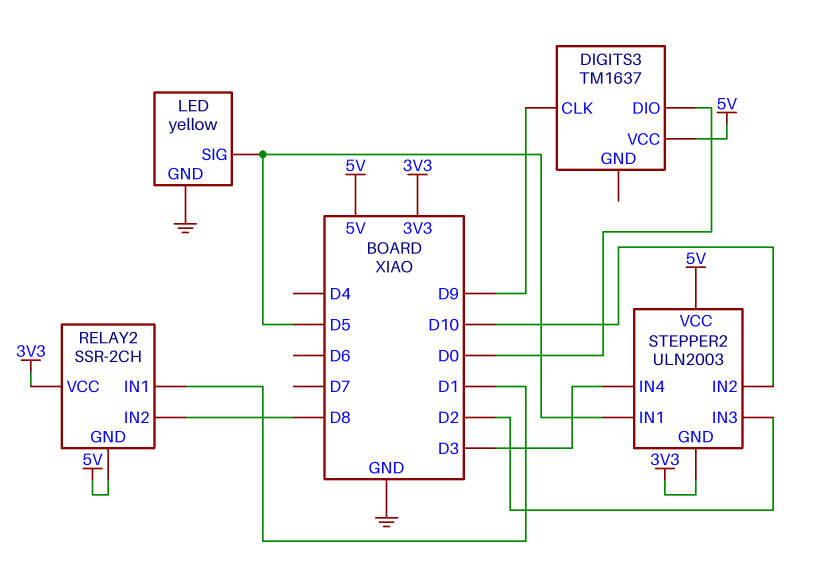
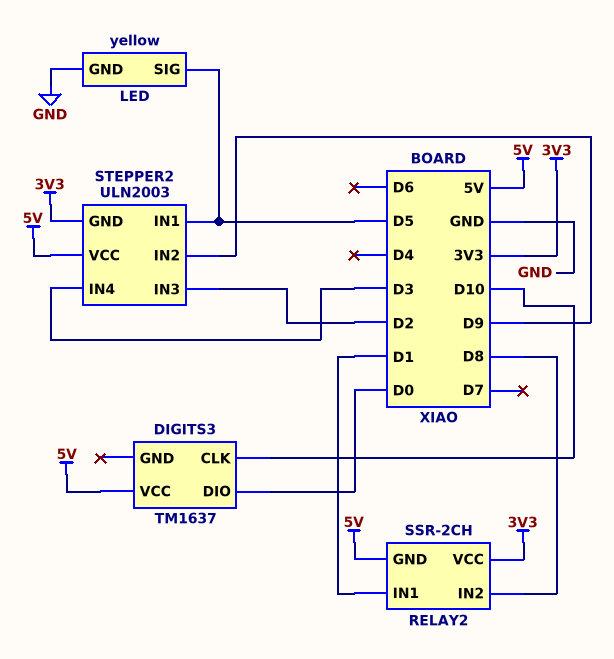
DIGITS3 pin CLK: D9 -> D10
STEPPER2 pin IN2: D10 -> D9

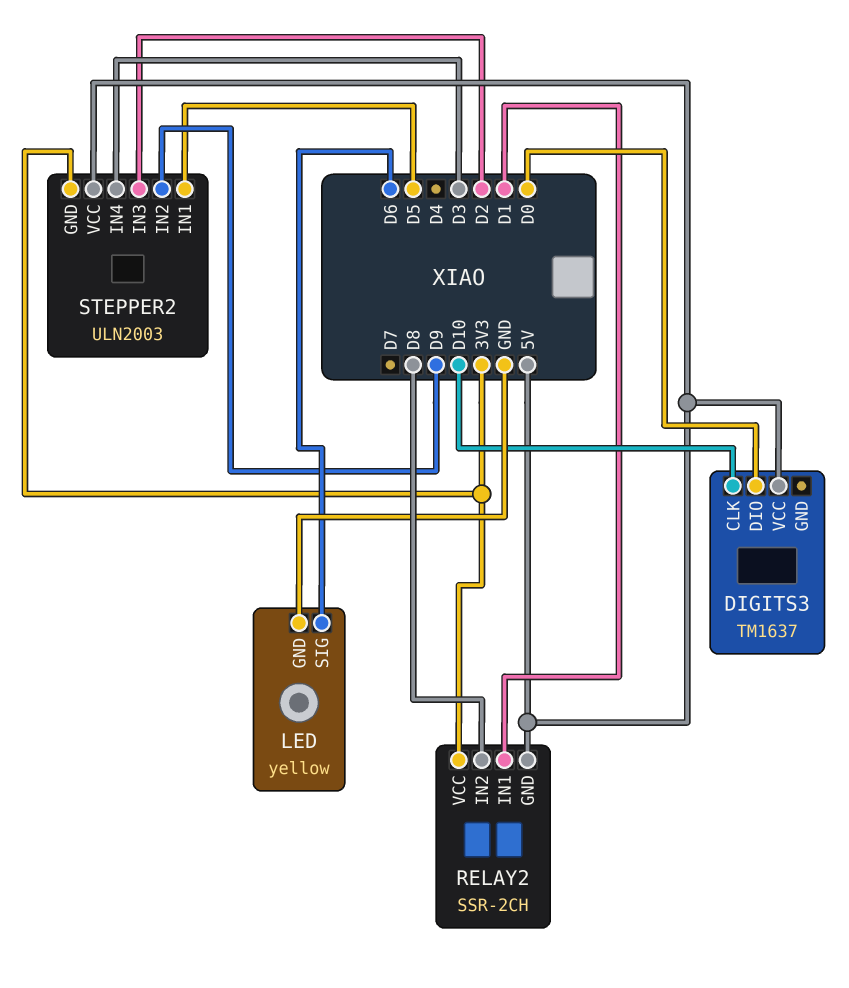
LED pin SIG: D5 -> D6

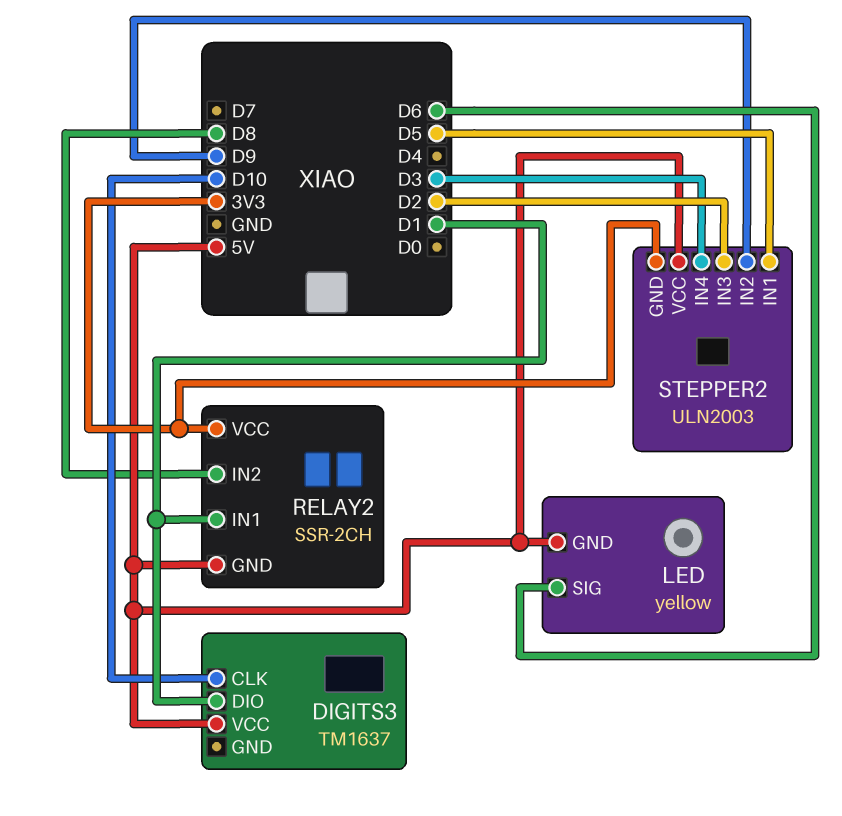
DIGITS3 pin DIO: D0 -> D1
LED pin GND: GND -> 5V

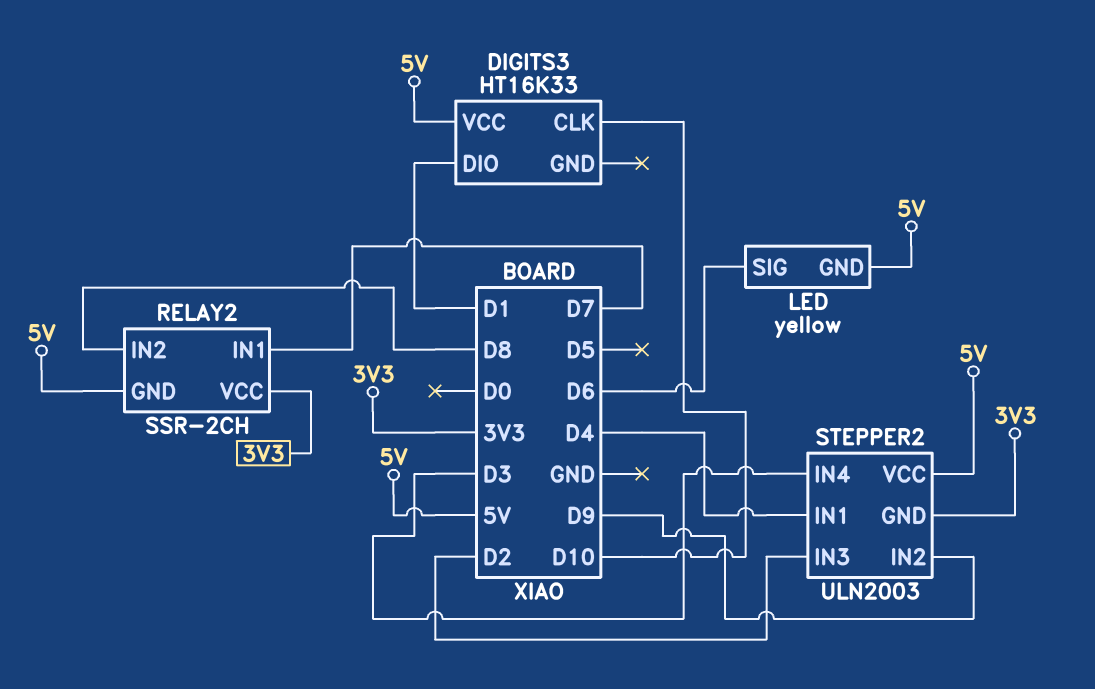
DIGITS3: TM1637 -> HT16K33
RELAY2 pin IN1: D1 -> D7
STEPPER2 pin IN1: D5 -> D4

